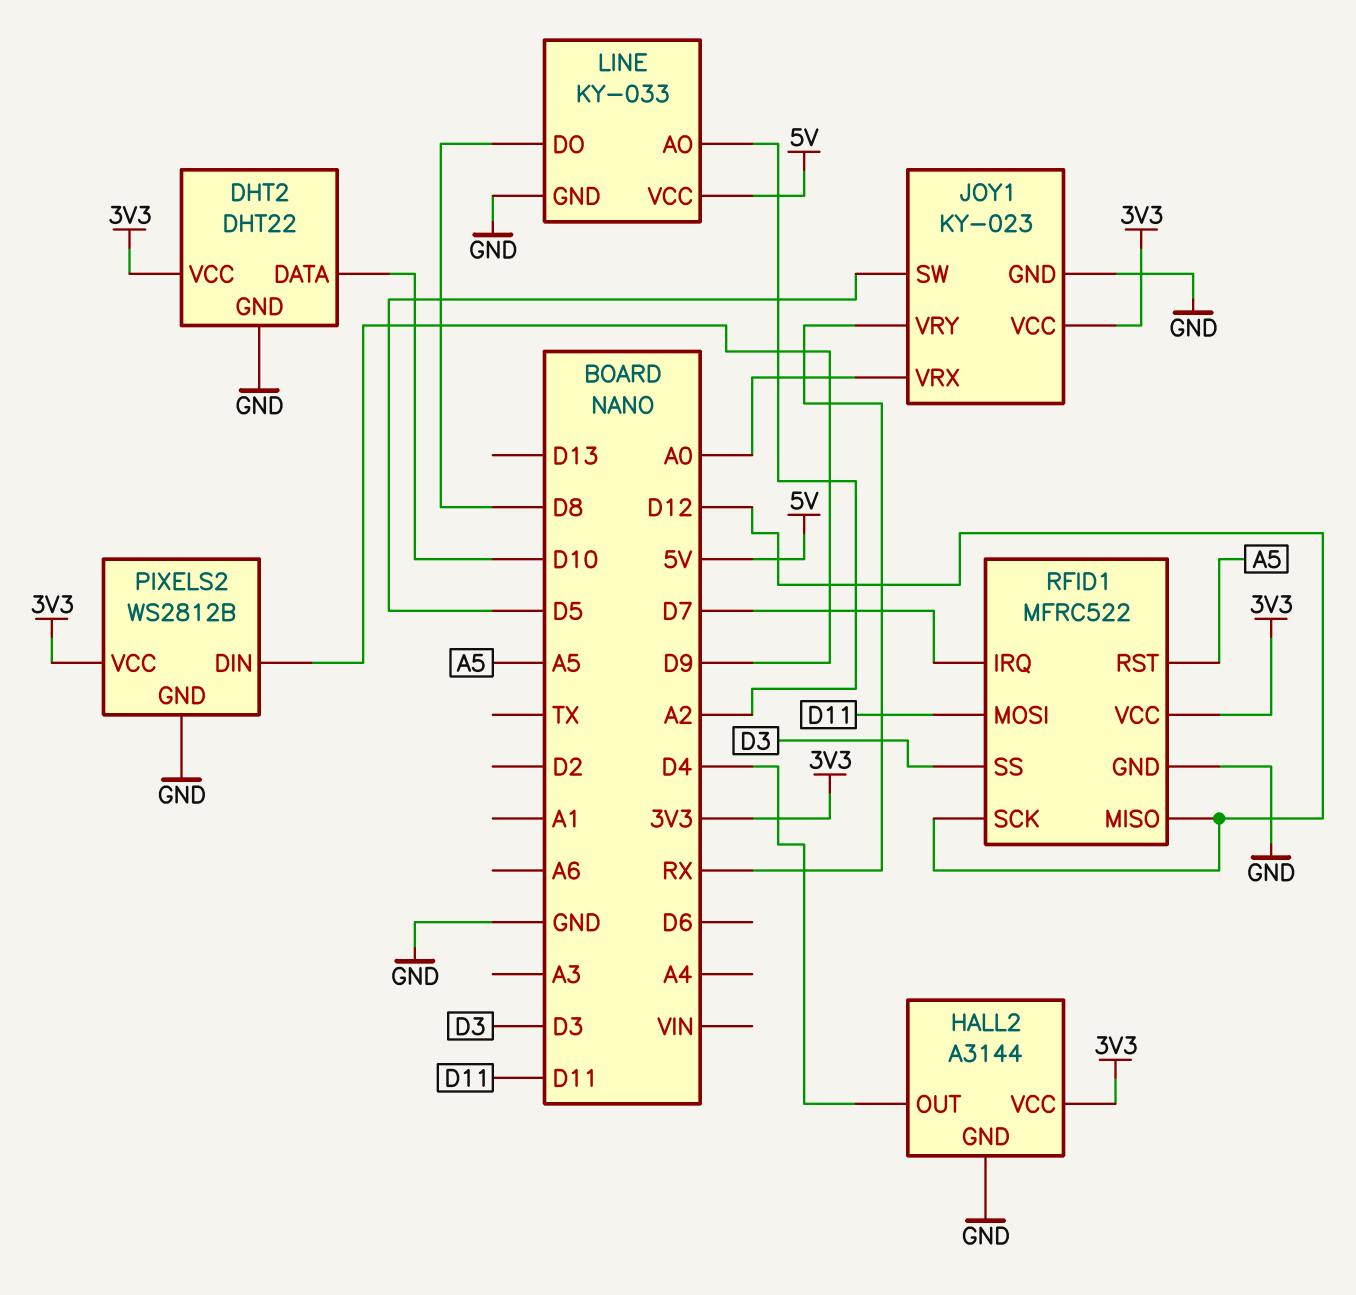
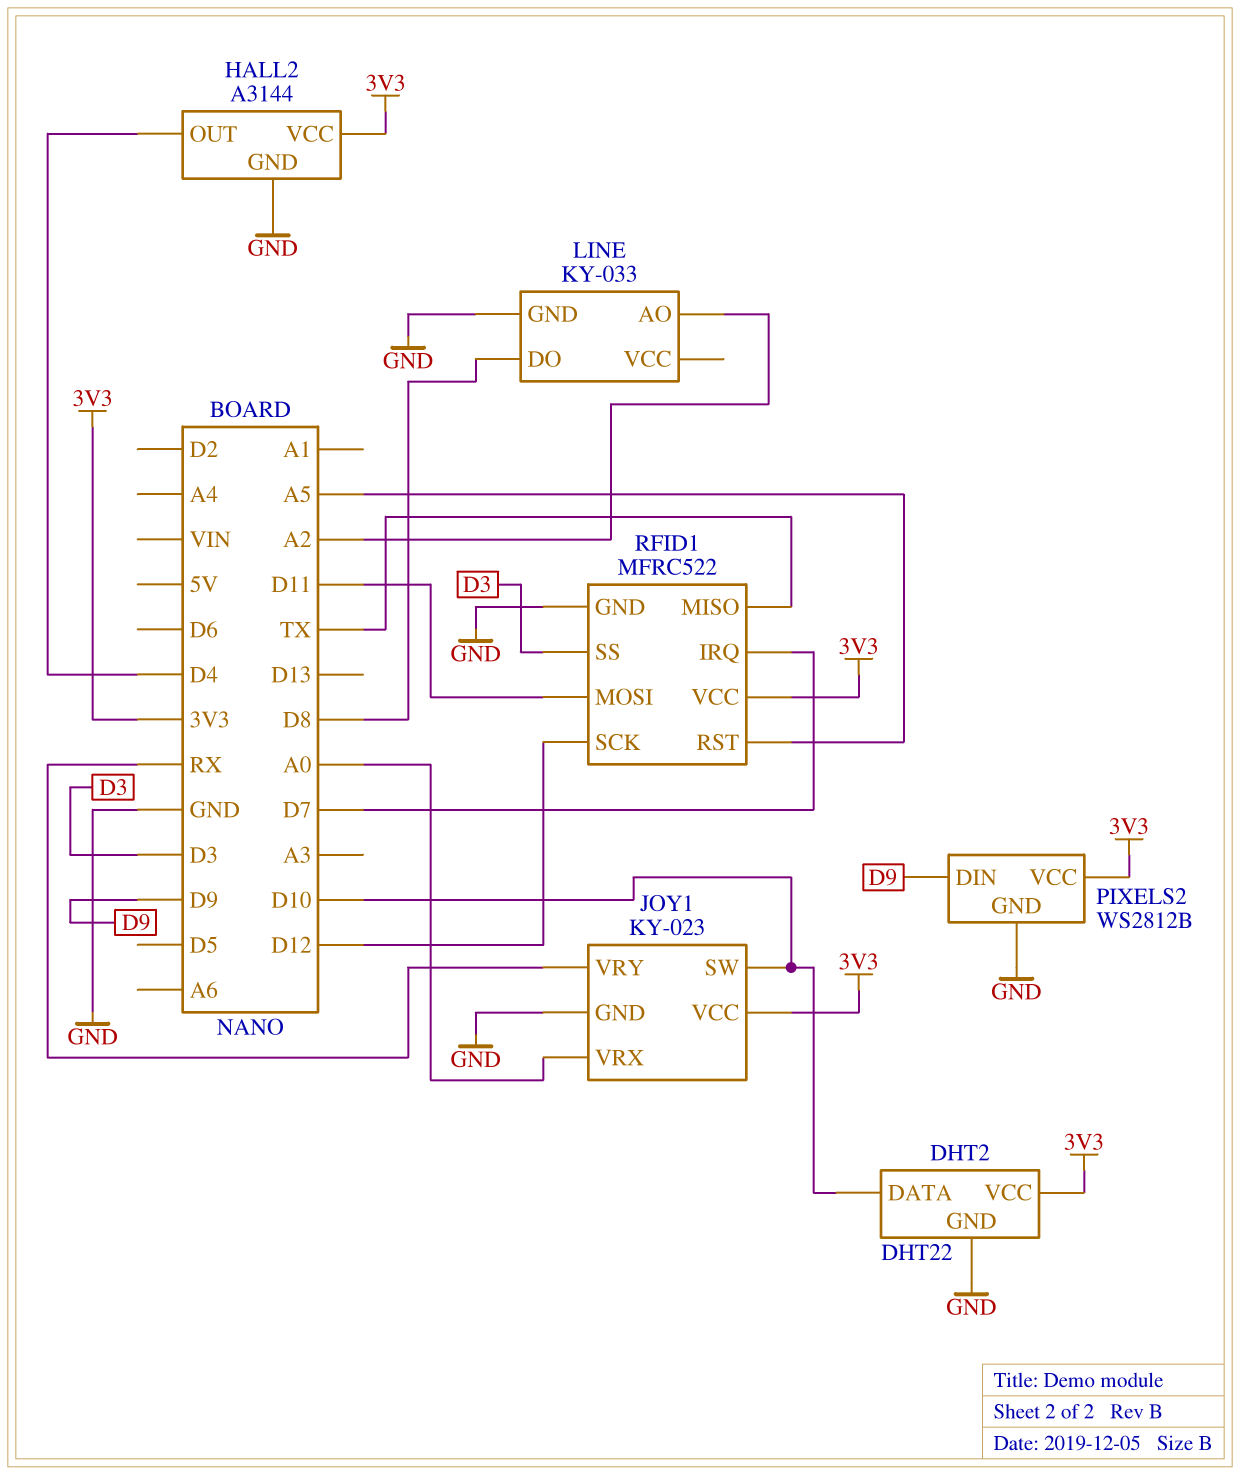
JOY1 pin SW: D5 -> D10
LINE pin VCC: 5V -> none
RFID1 pin MISO: D12 -> TX

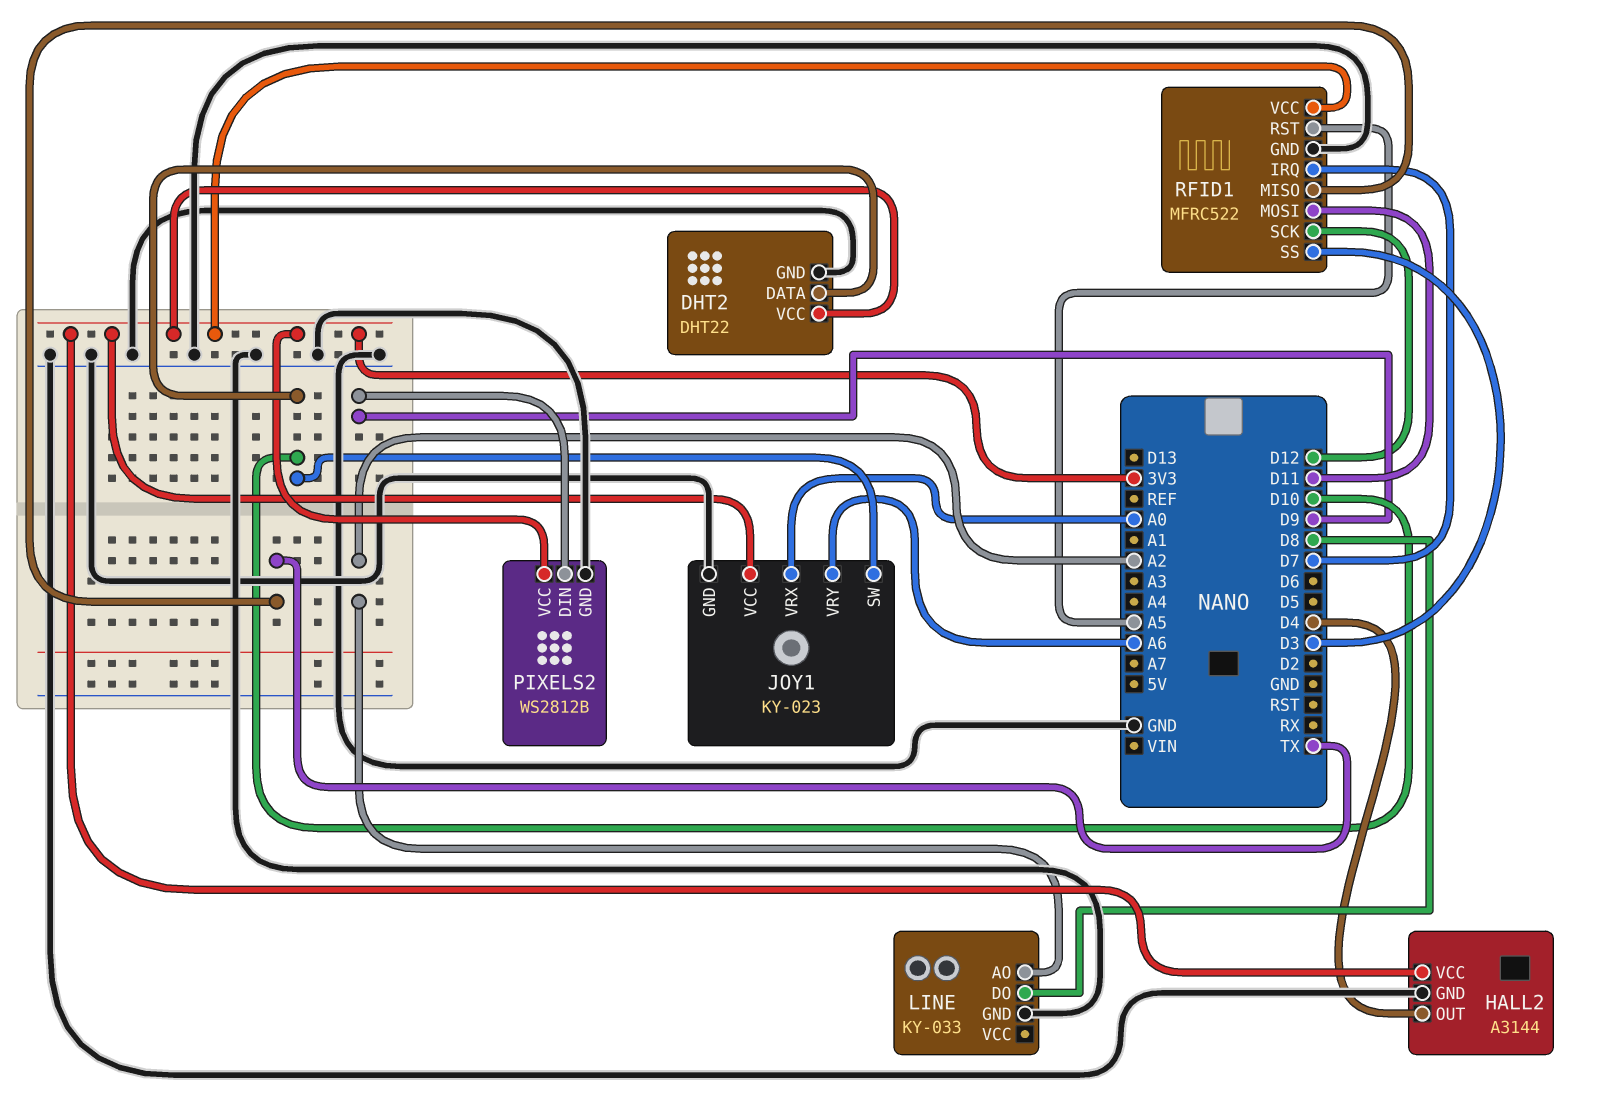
JOY1 pin VRY: RX -> A6

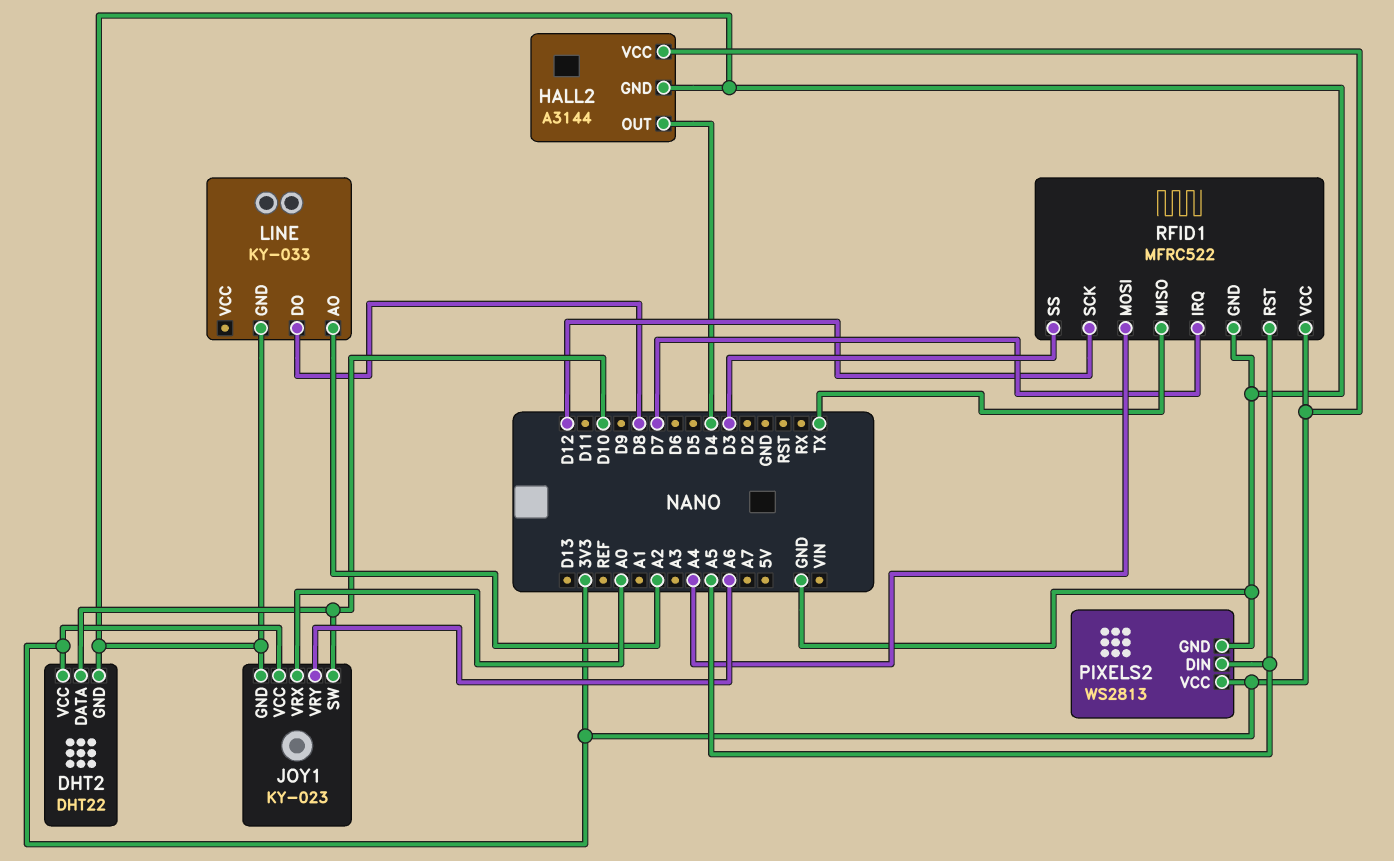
PIXELS2: WS2812B -> WS2813
PIXELS2 pin DIN: D9 -> A5
RFID1 pin MOSI: D11 -> A4

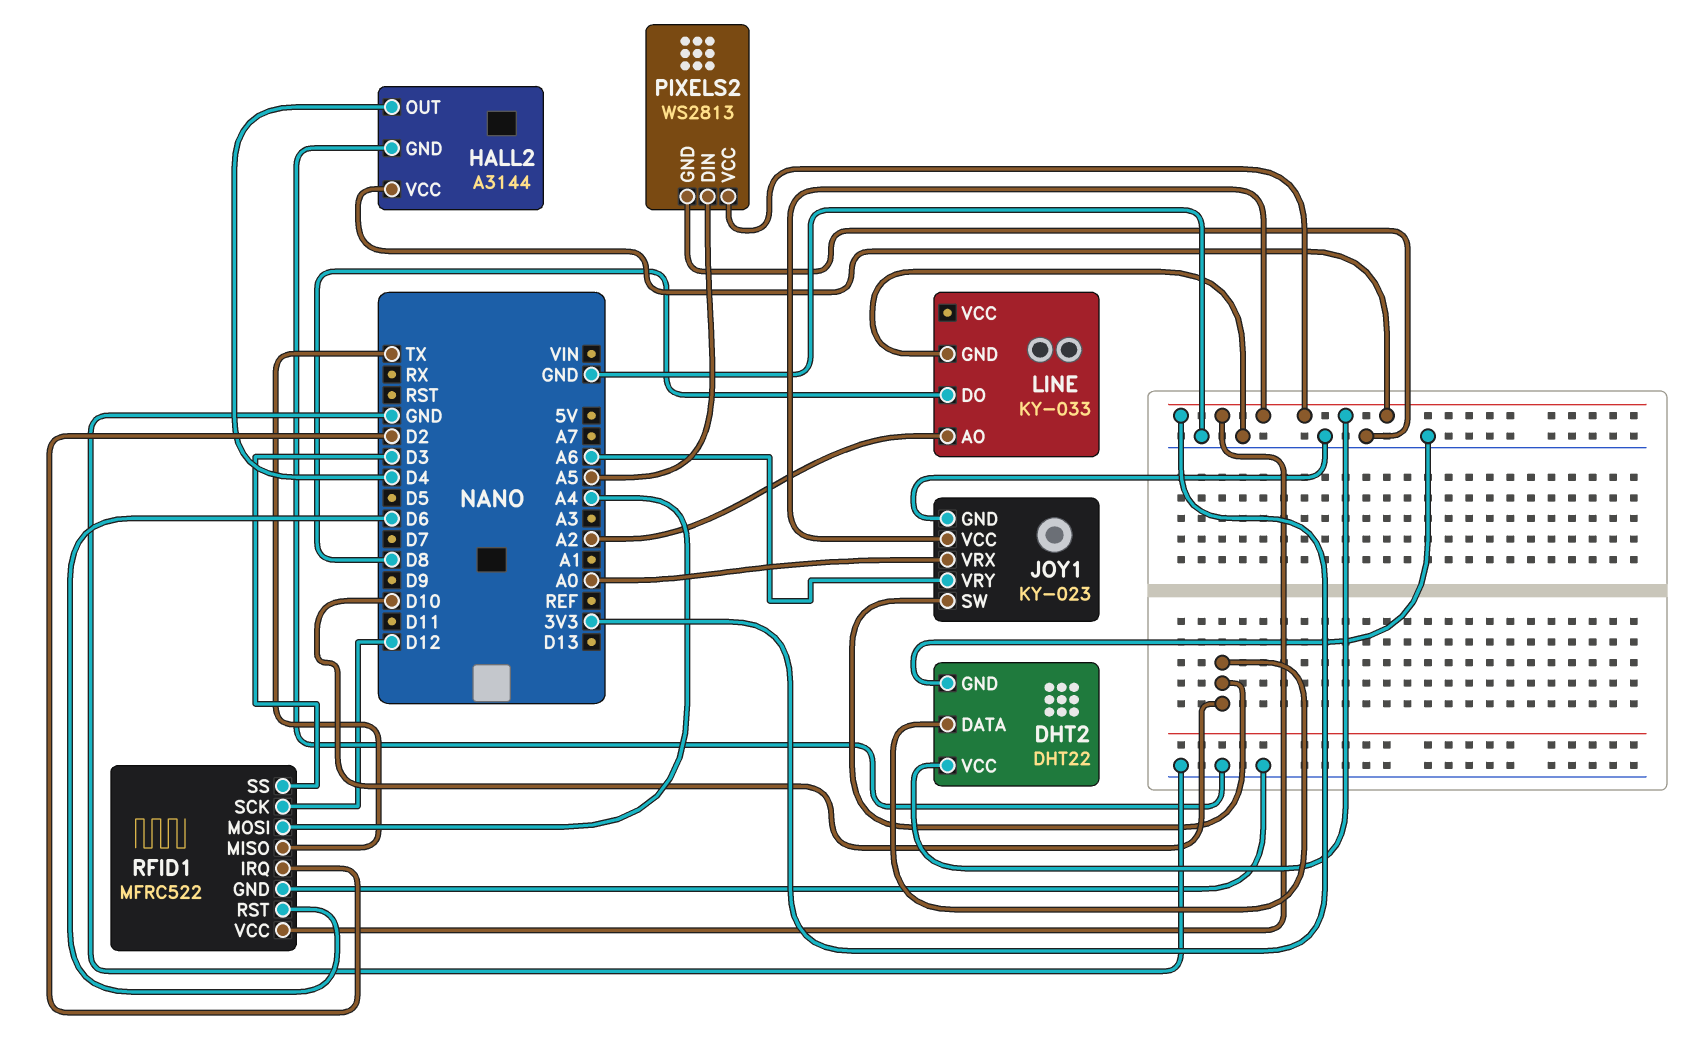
RFID1 pin IRQ: D7 -> D2
RFID1 pin RST: A5 -> D6

